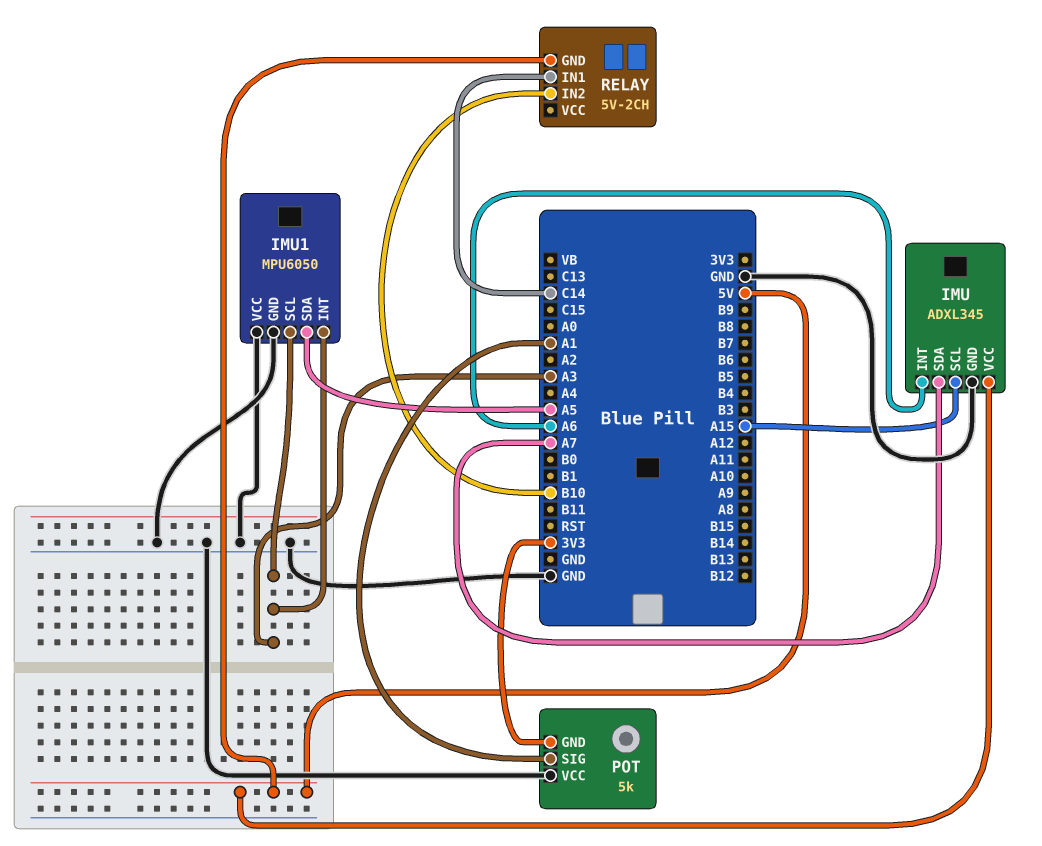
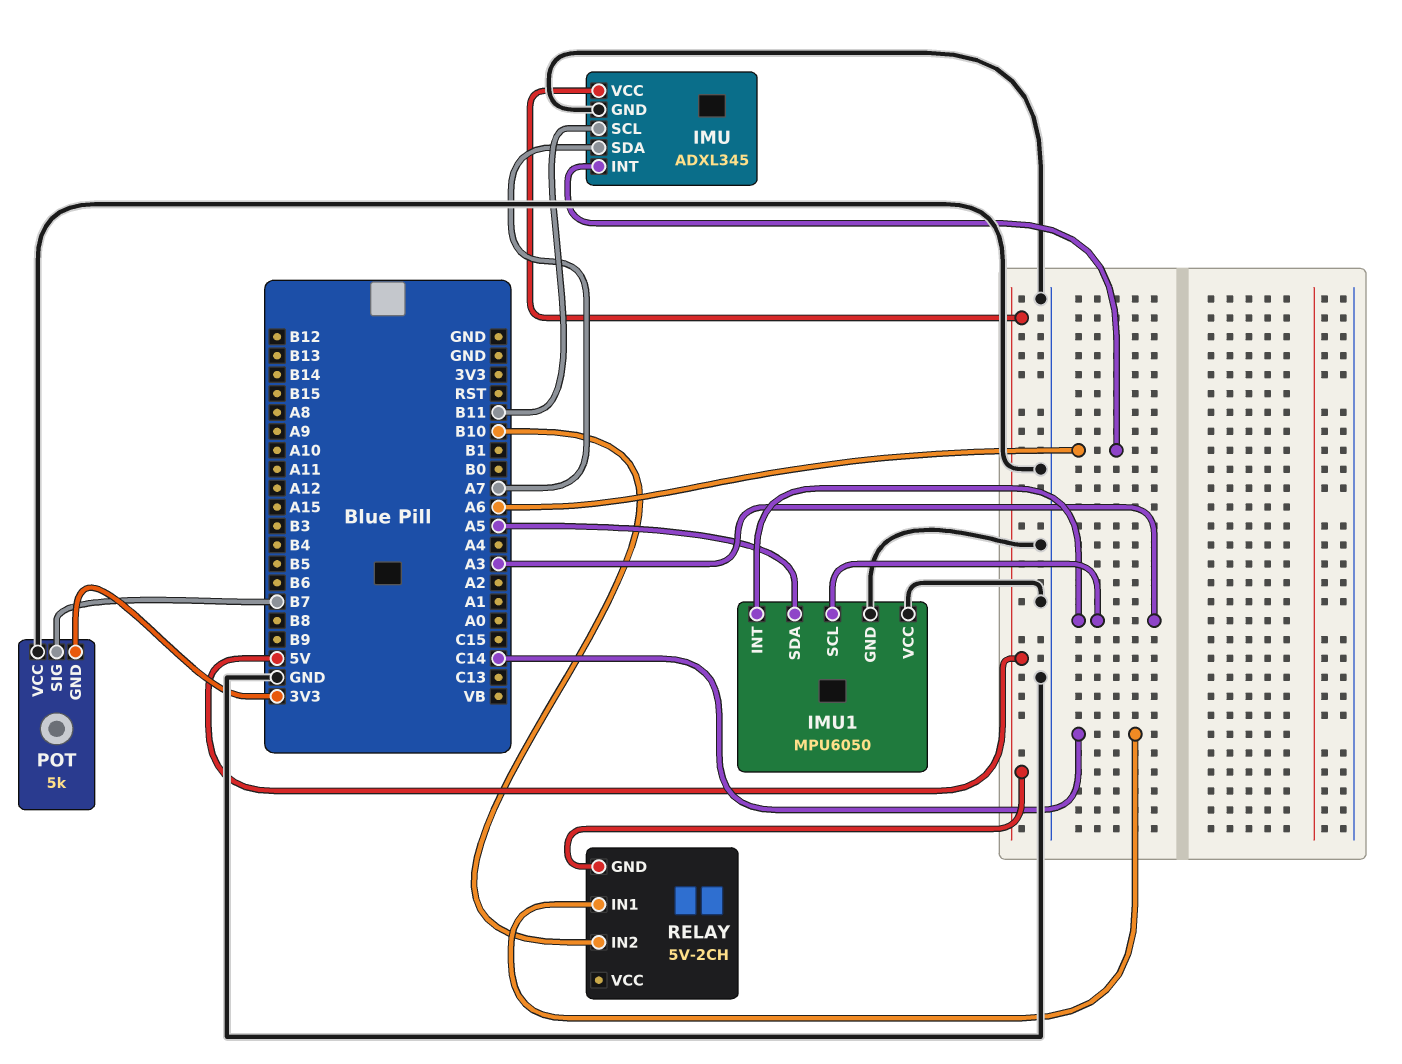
IMU pin SCL: A15 -> B11
POT pin SIG: A1 -> B7

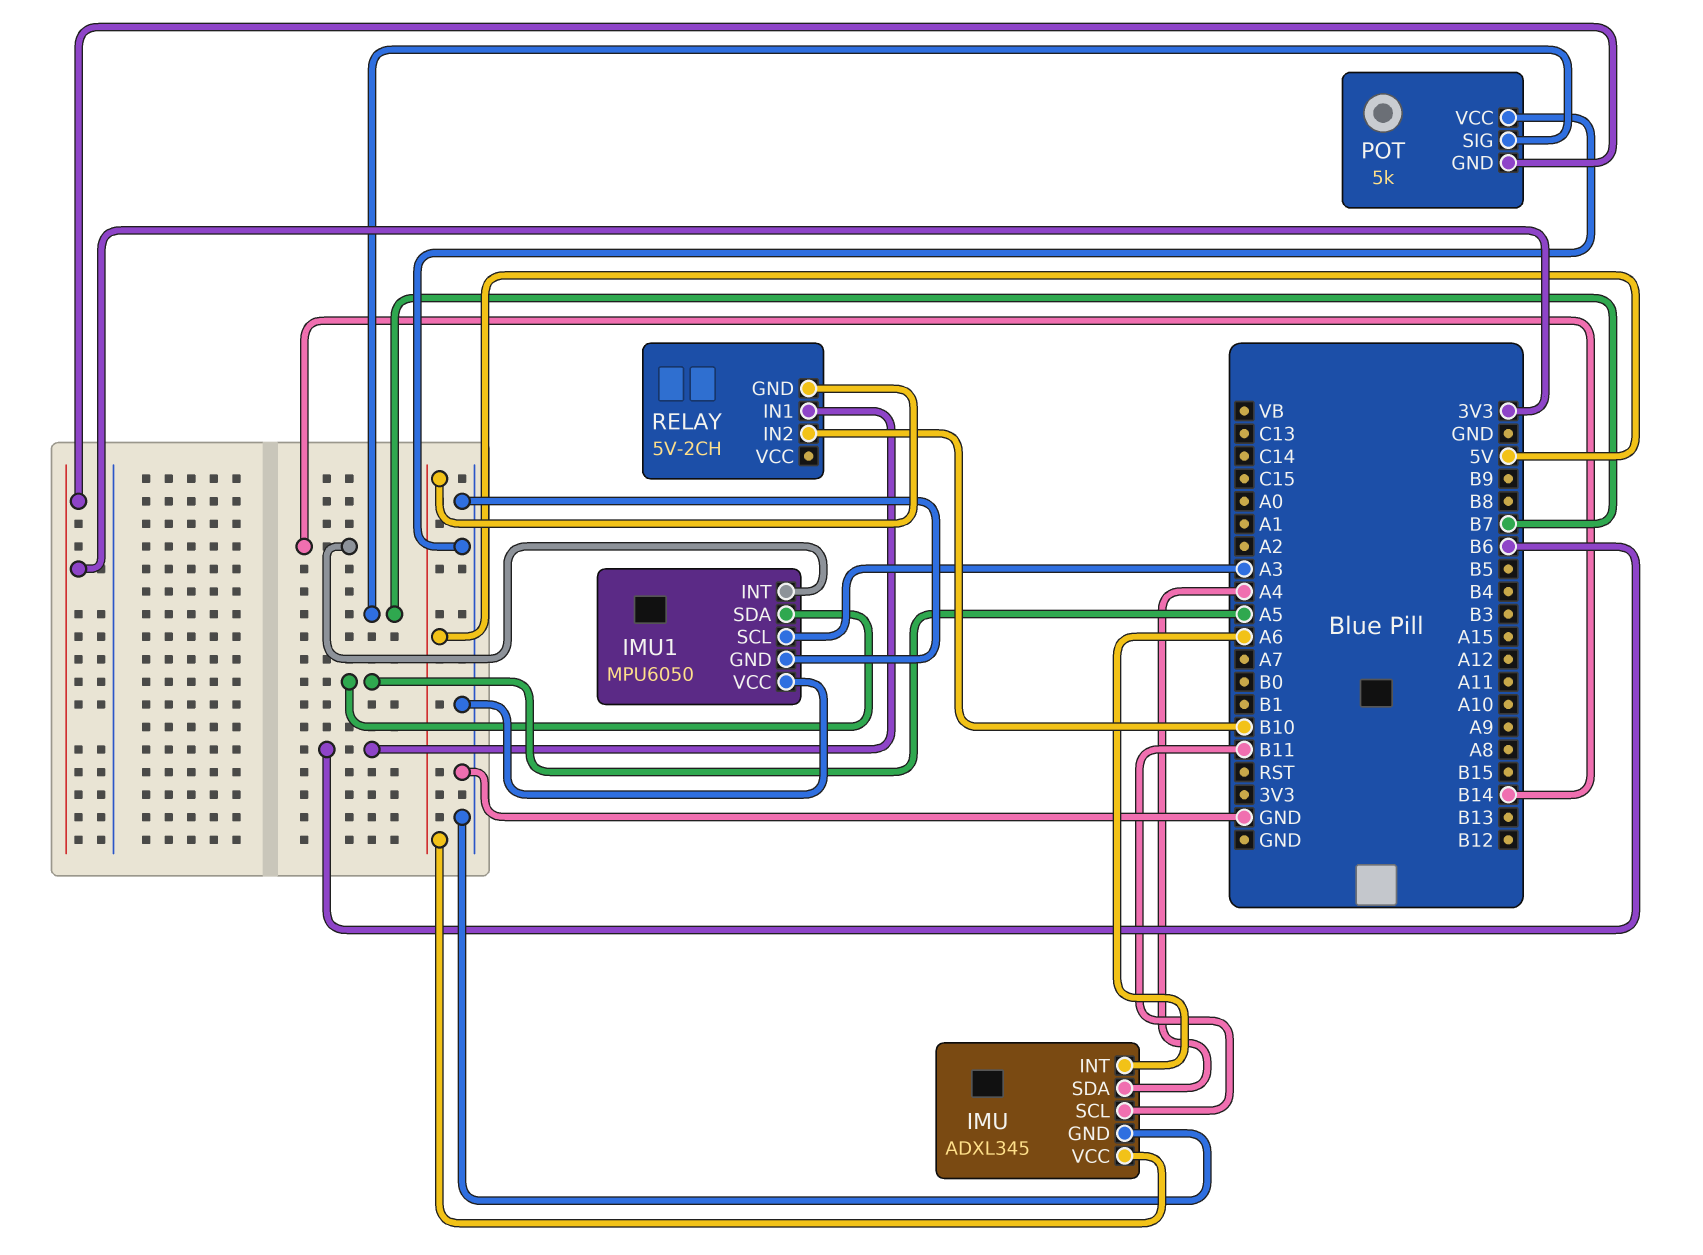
IMU pin SDA: A7 -> A4
IMU1 pin INT: A3 -> B14
RELAY pin IN1: C14 -> B6

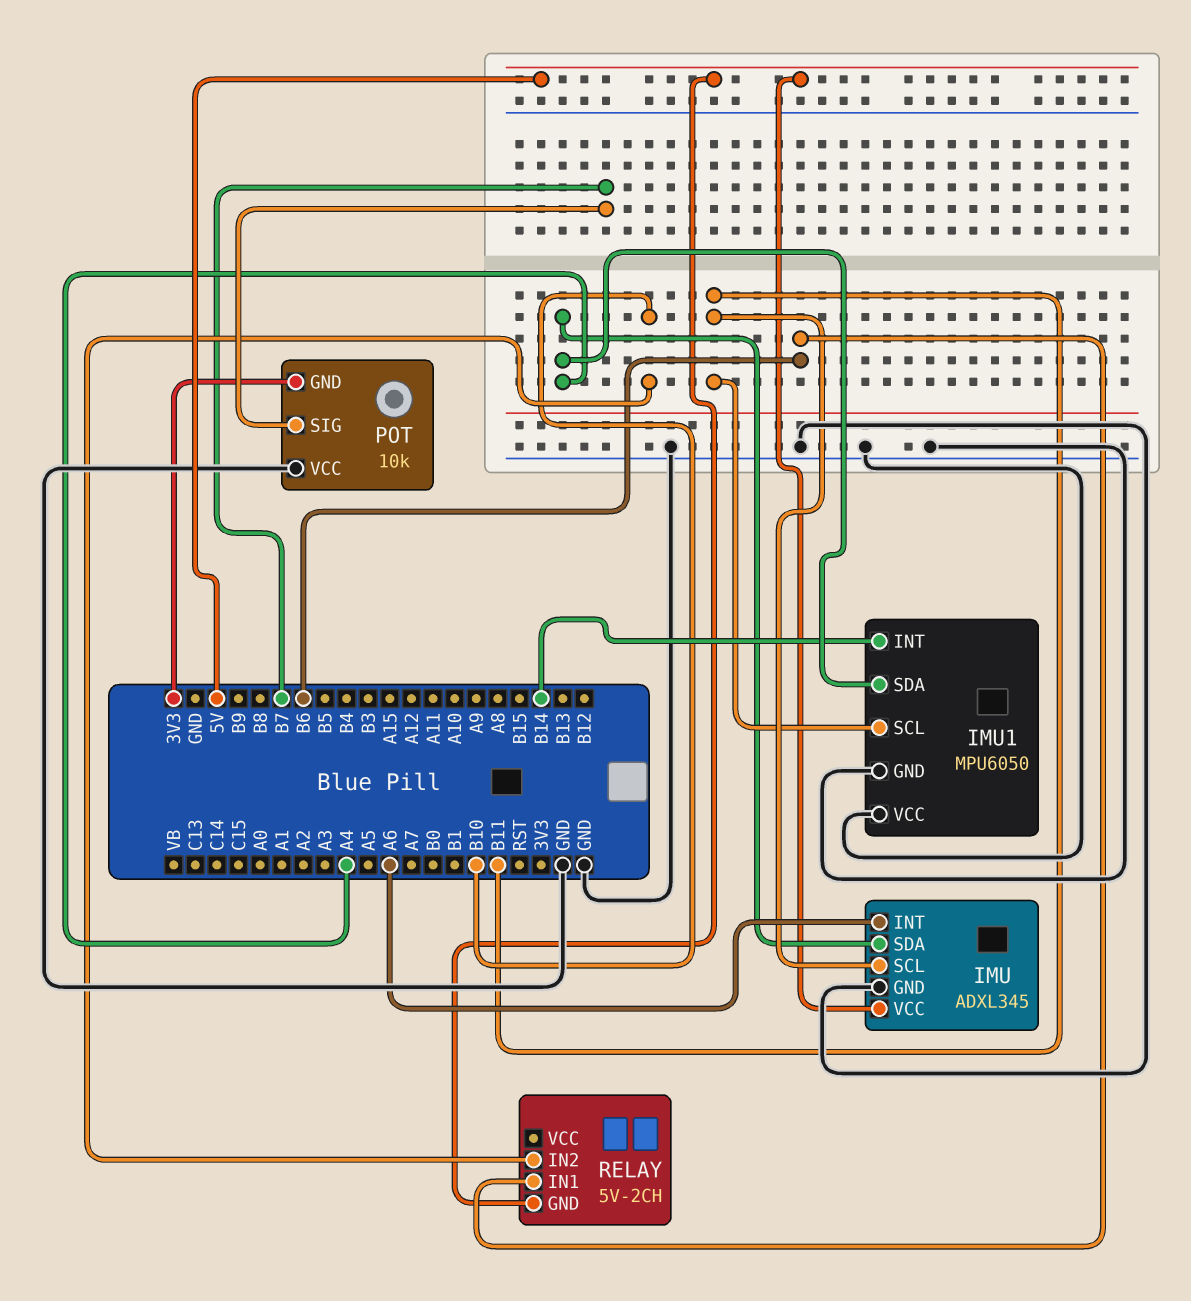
IMU1 pin SCL: A3 -> B11
IMU1 pin SDA: A5 -> A4
POT: 5k -> 10k

